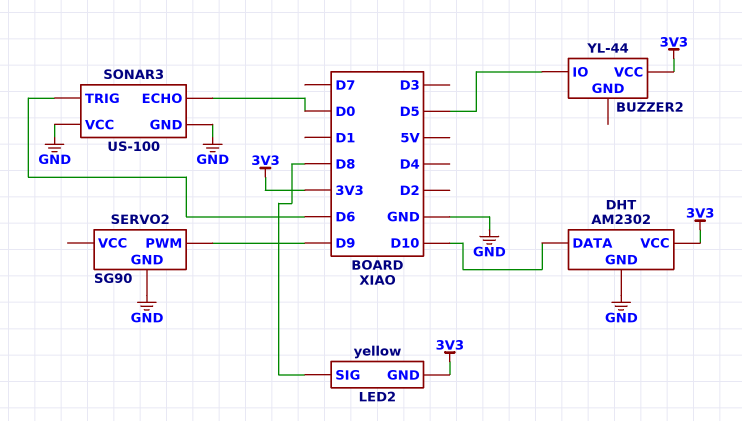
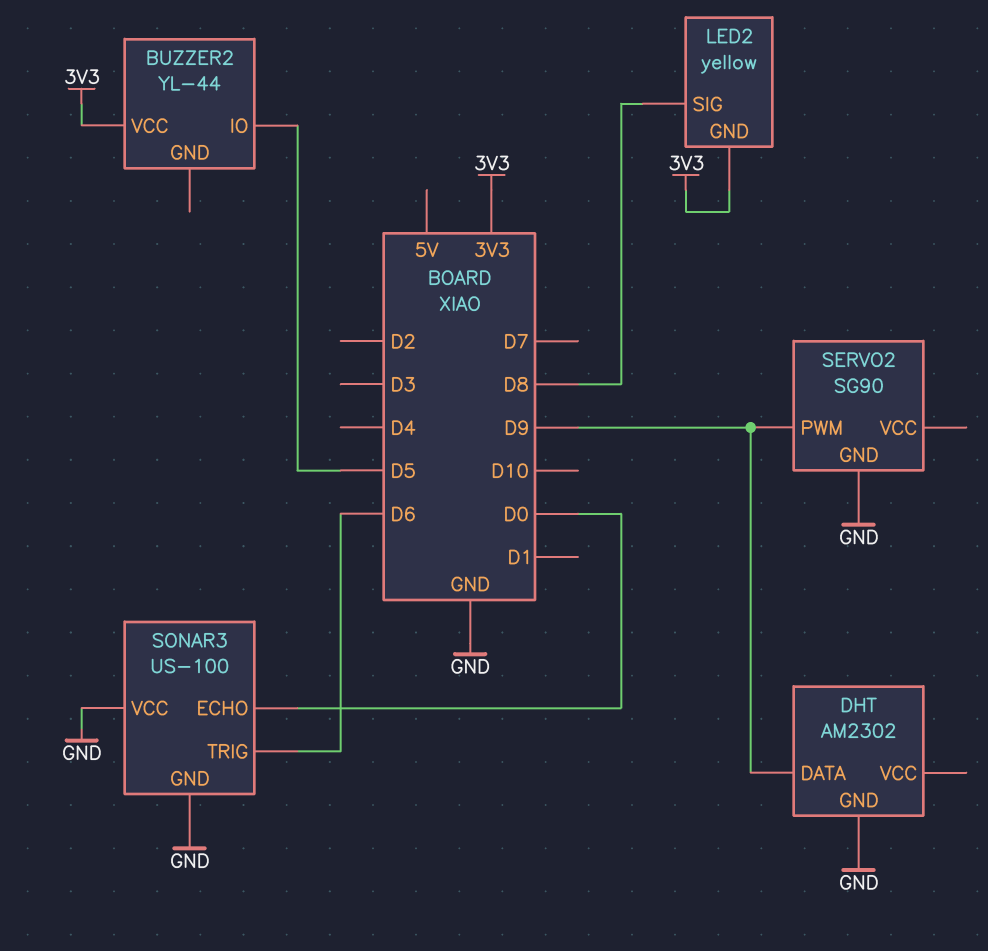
DHT pin DATA: D10 -> D9
DHT pin VCC: 3V3 -> none

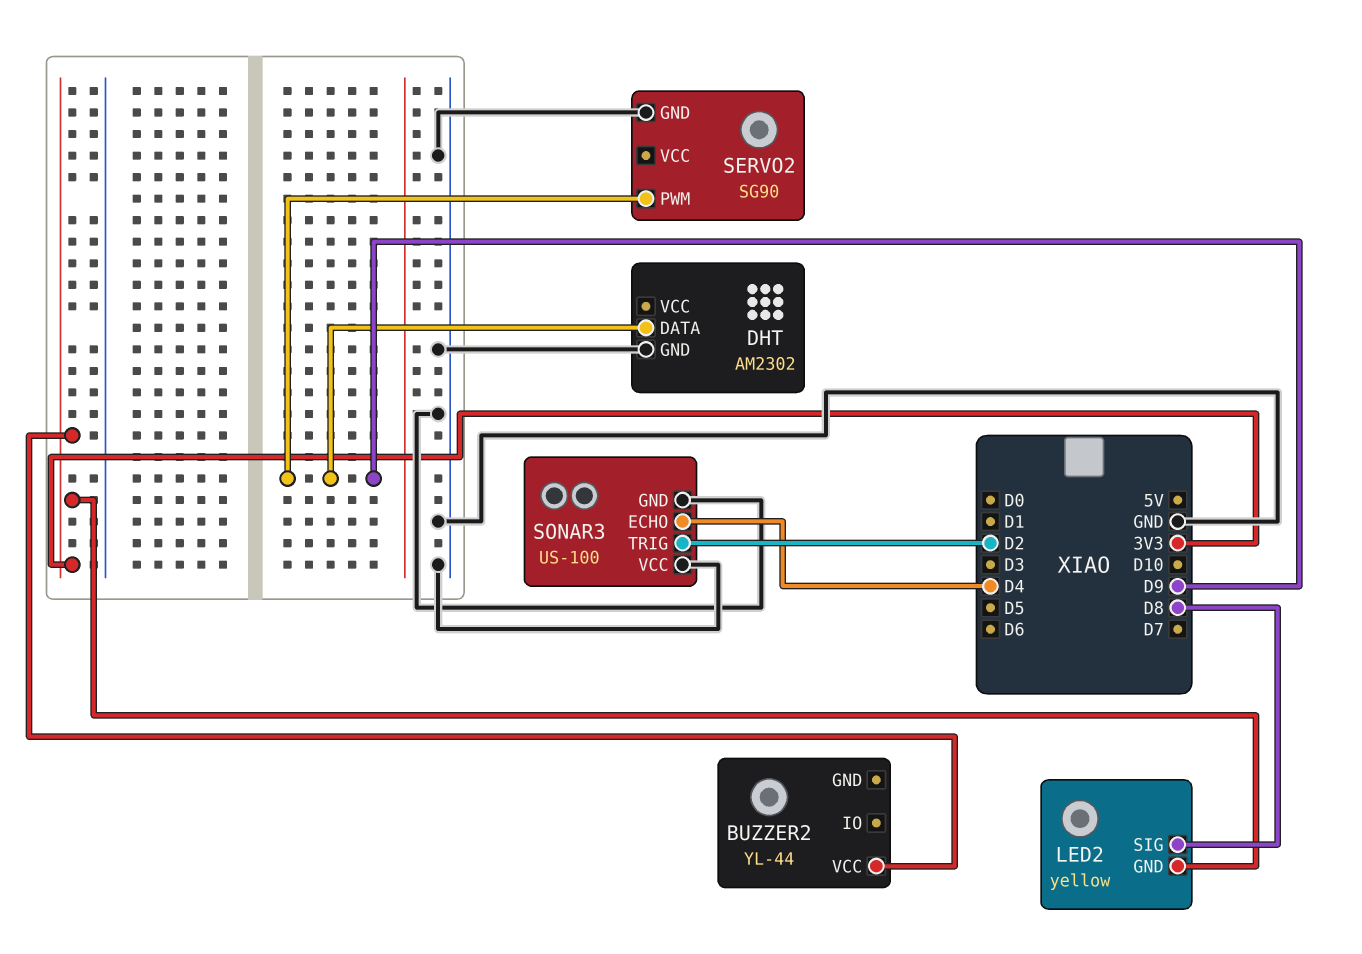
BUZZER2 pin IO: D5 -> none
SONAR3 pin ECHO: D0 -> D4
SONAR3 pin TRIG: D6 -> D2

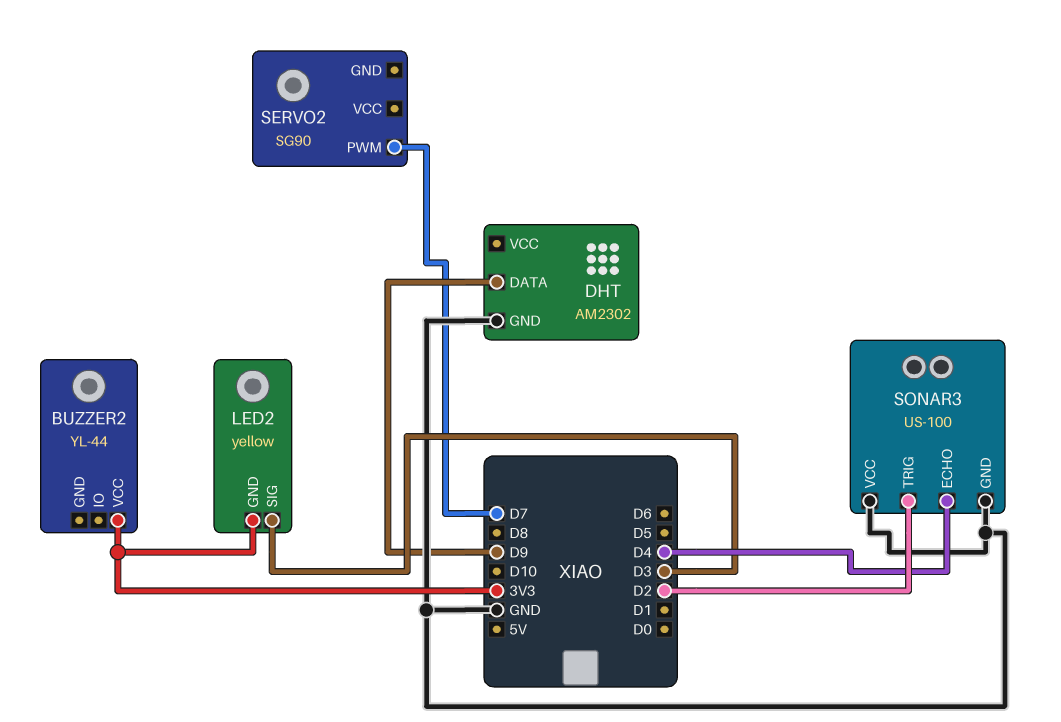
LED2 pin SIG: D8 -> D3
SERVO2 pin GND: GND -> none
SERVO2 pin PWM: D9 -> D7

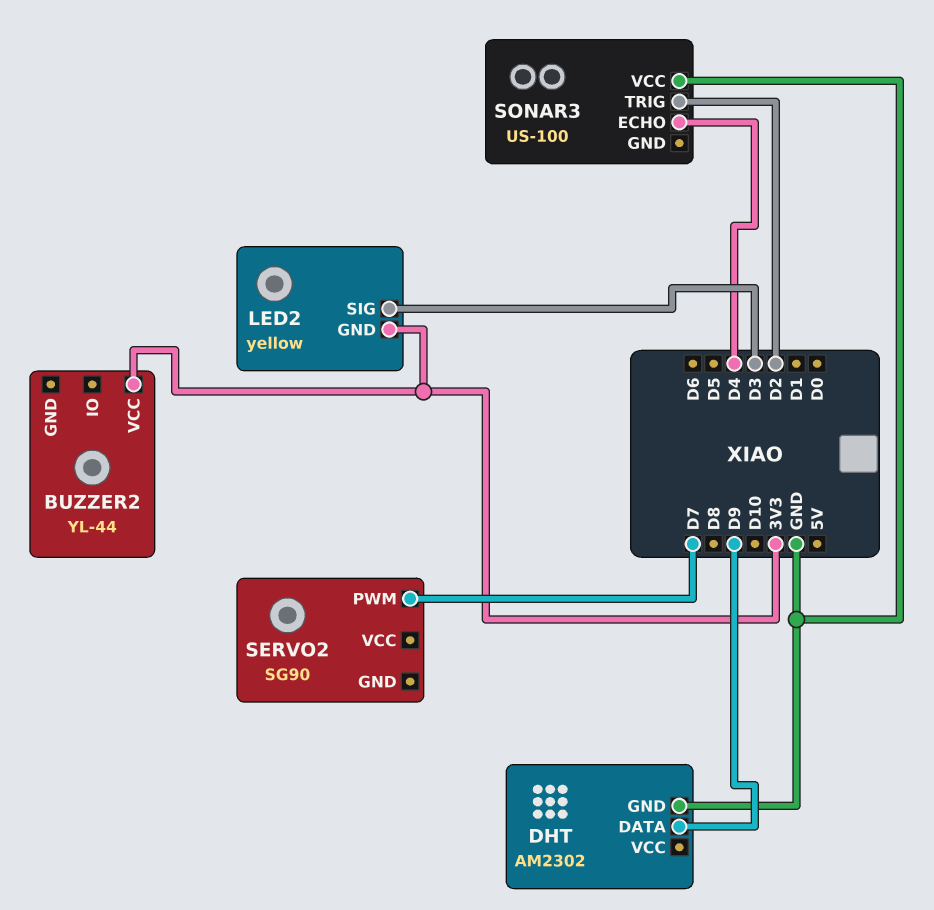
SONAR3 pin GND: GND -> none

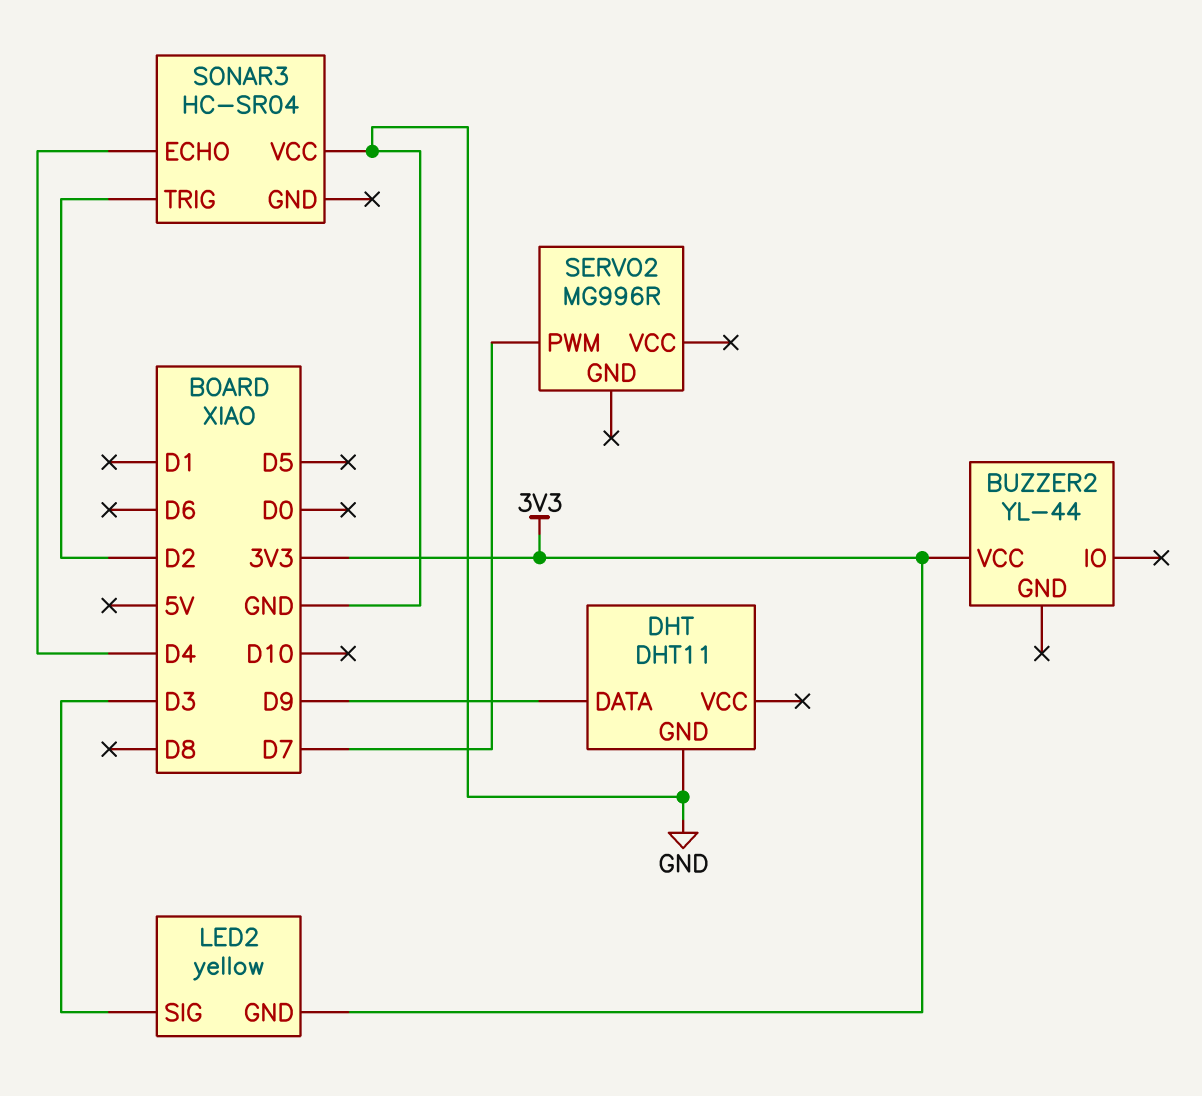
DHT: AM2302 -> DHT11
SERVO2: SG90 -> MG996R
SONAR3: US-100 -> HC-SR04

